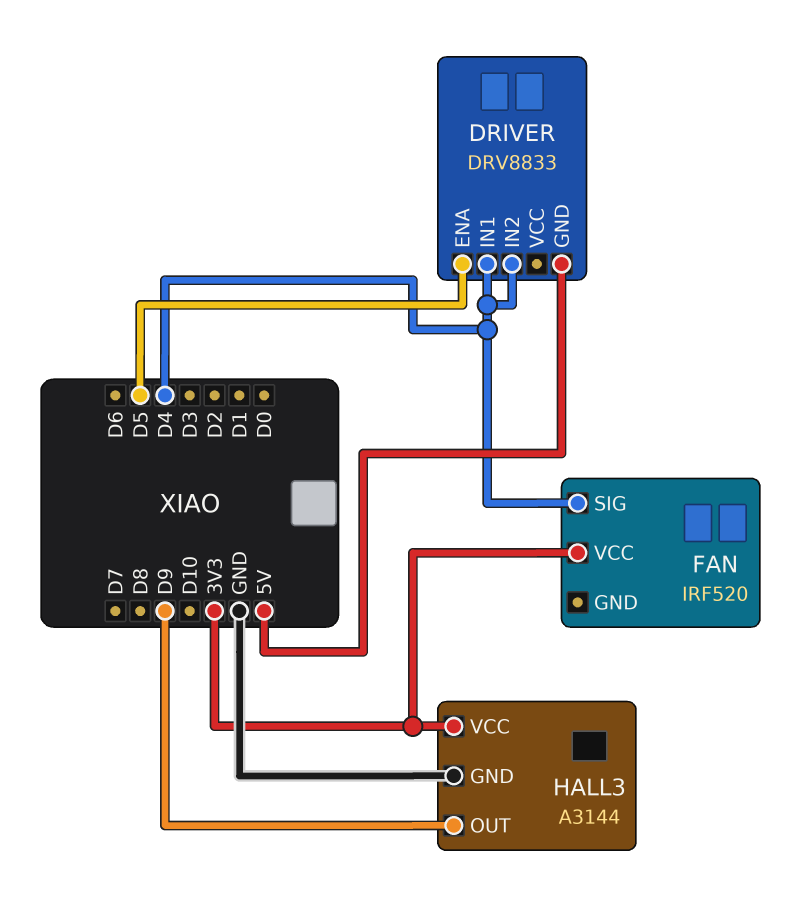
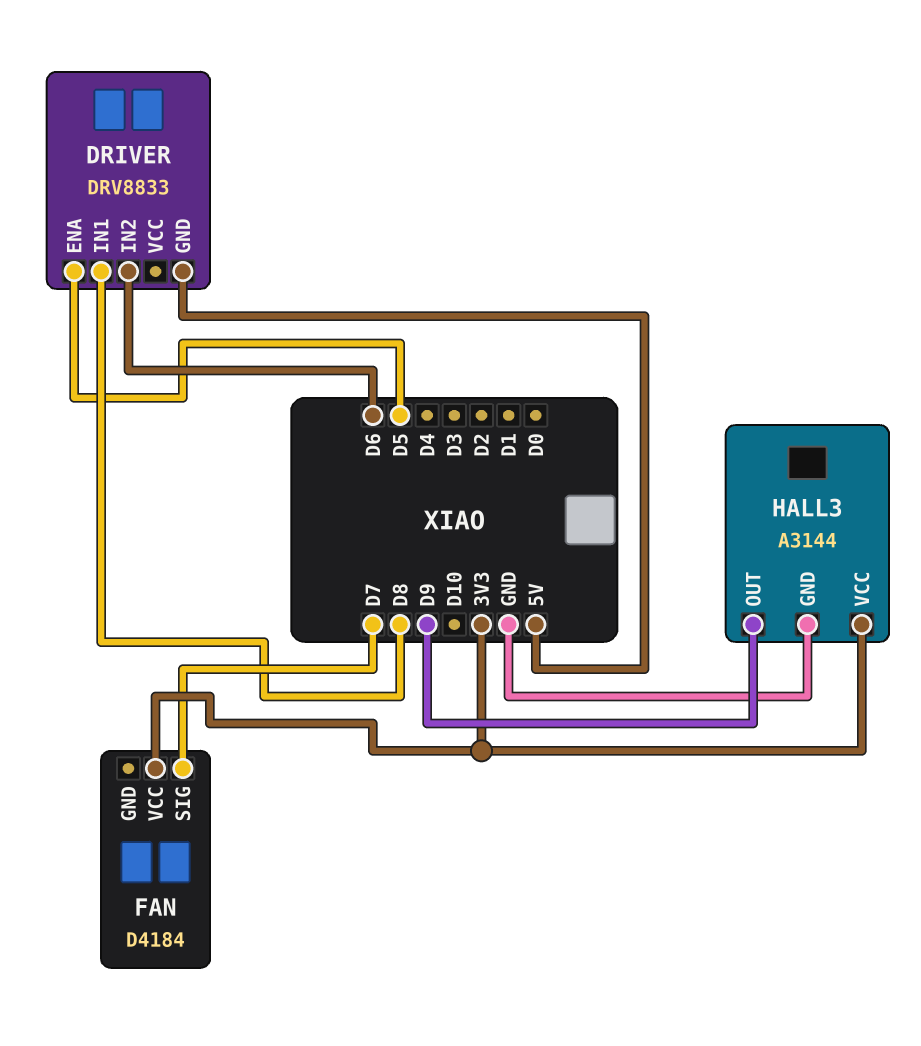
DRIVER pin IN1: D4 -> D8
DRIVER pin IN2: D4 -> D6
FAN: IRF520 -> D4184
FAN pin SIG: D4 -> D7

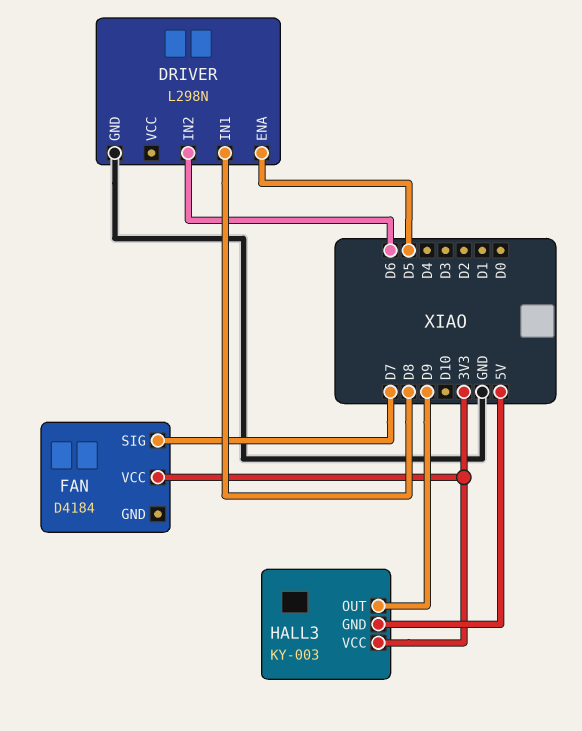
DRIVER: DRV8833 -> L298N
DRIVER pin GND: 5V -> GND
HALL3: A3144 -> KY-003
HALL3 pin GND: GND -> 5V

